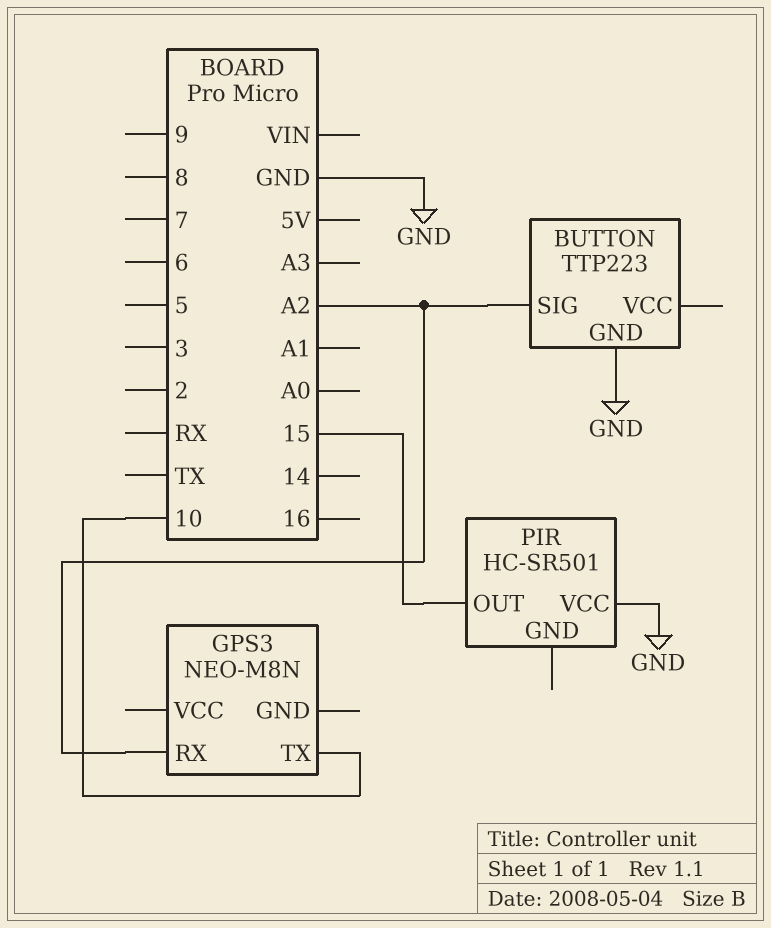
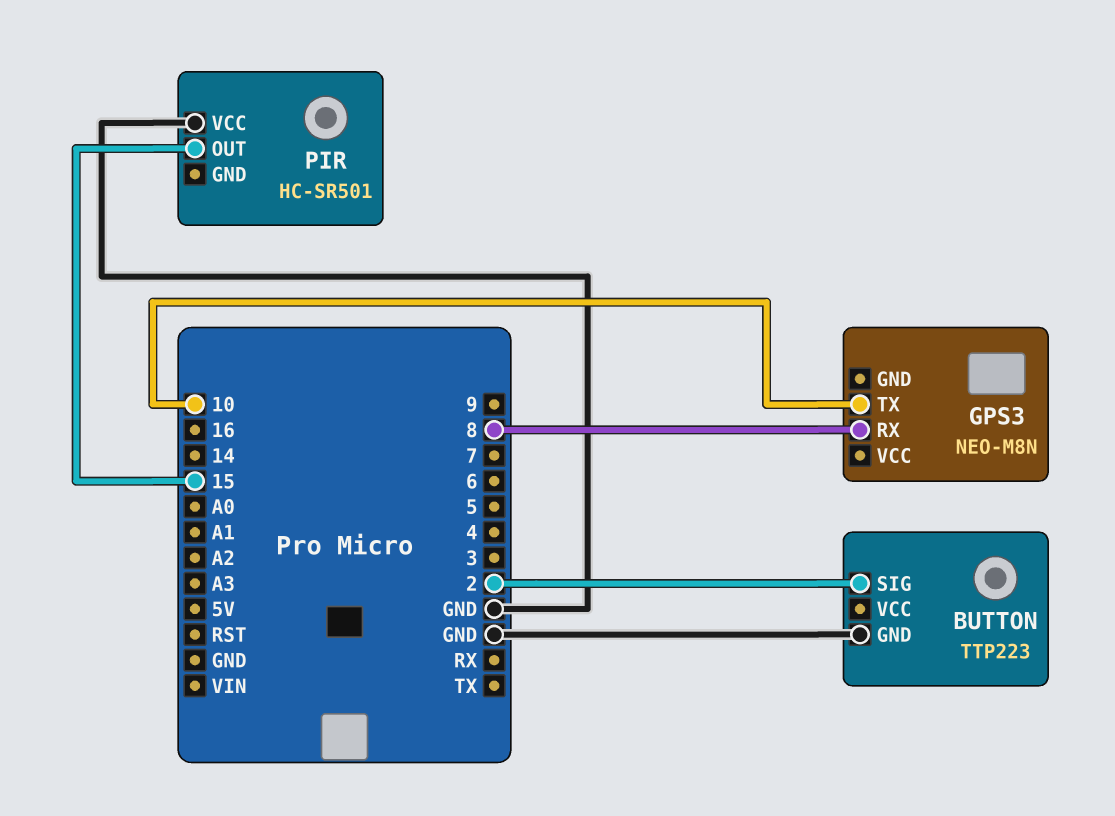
BUTTON pin SIG: A2 -> 2
GPS3 pin RX: A2 -> 8

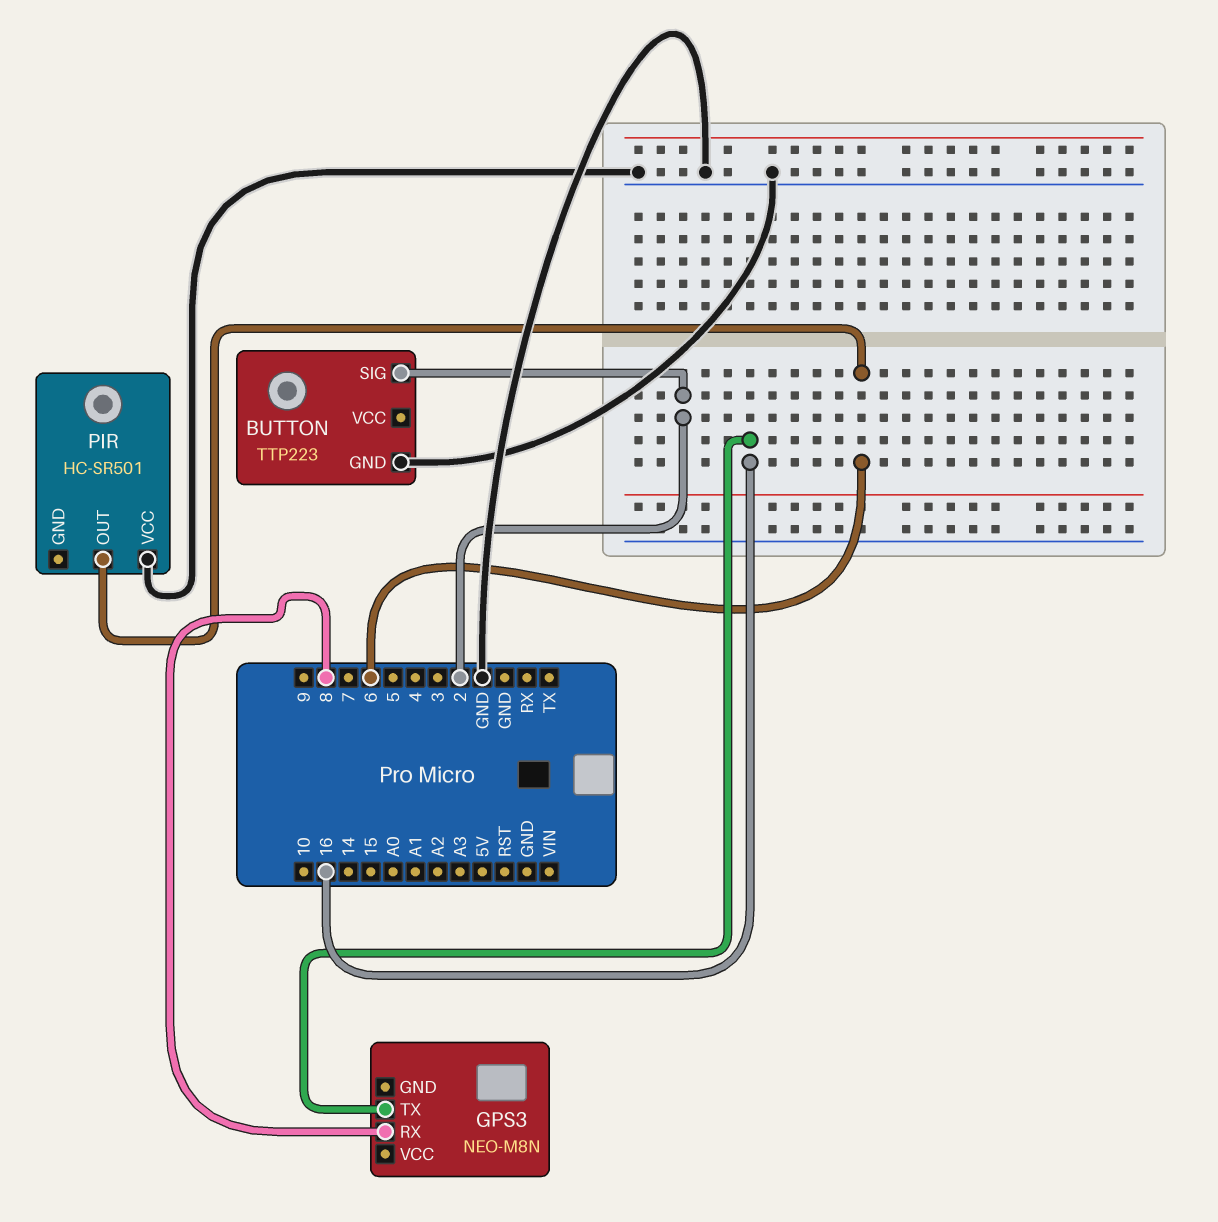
GPS3 pin TX: 10 -> 16
PIR pin OUT: 15 -> 6

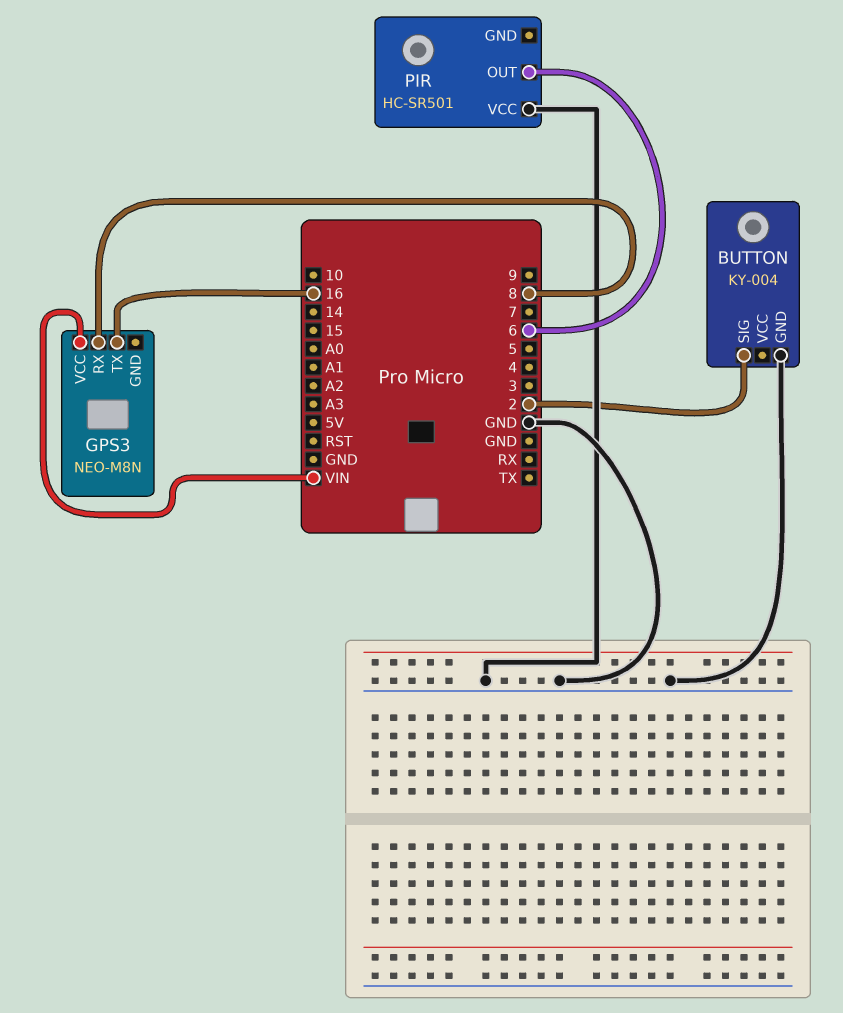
BUTTON: TTP223 -> KY-004
GPS3 pin VCC: none -> VIN

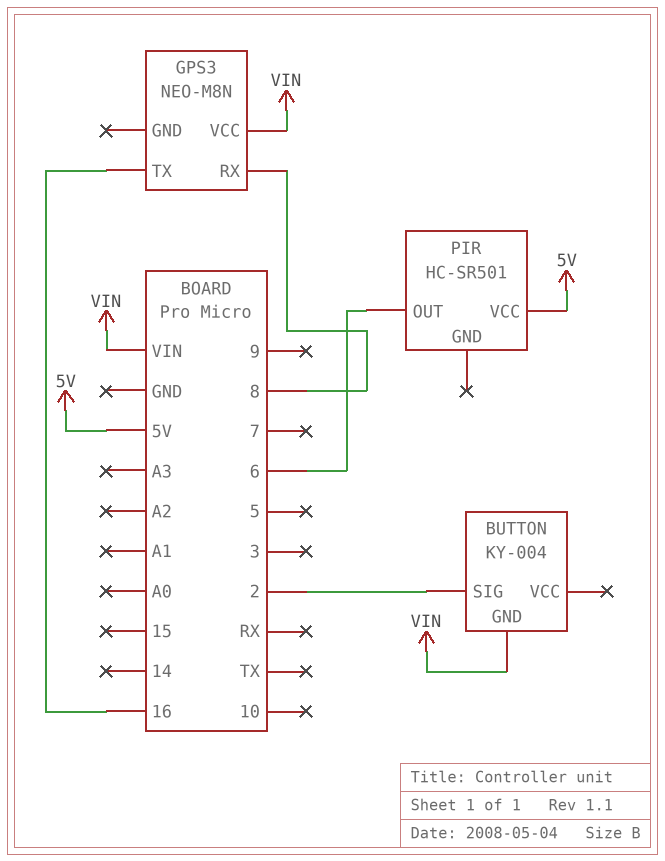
BUTTON pin GND: GND -> VIN
PIR pin VCC: GND -> 5V

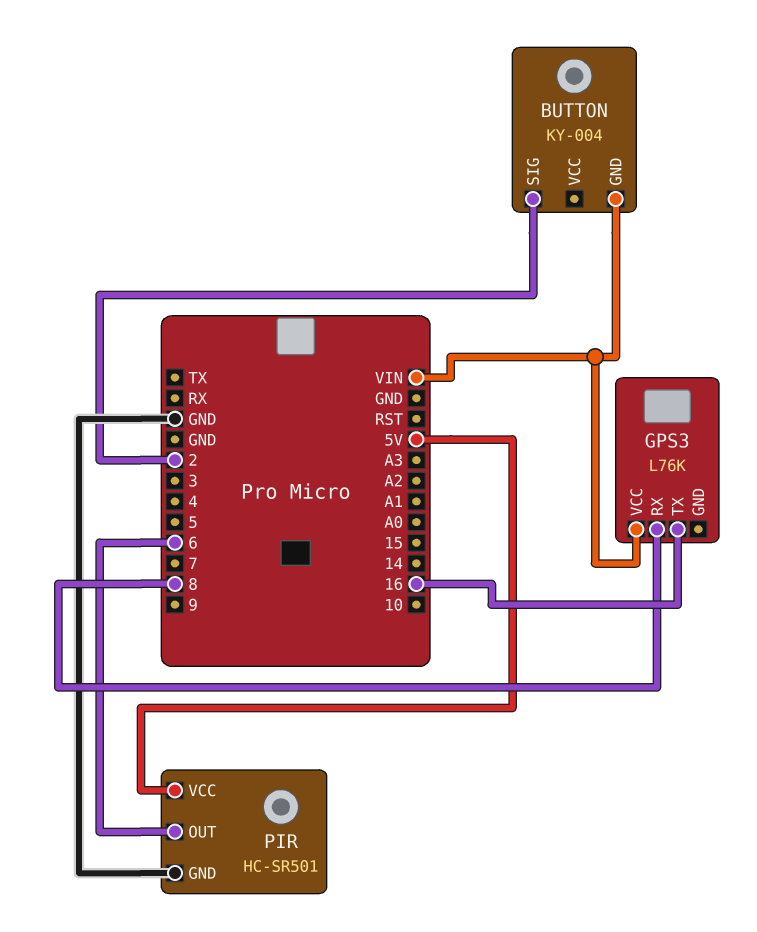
GPS3: NEO-M8N -> L76K
PIR pin GND: none -> GND

